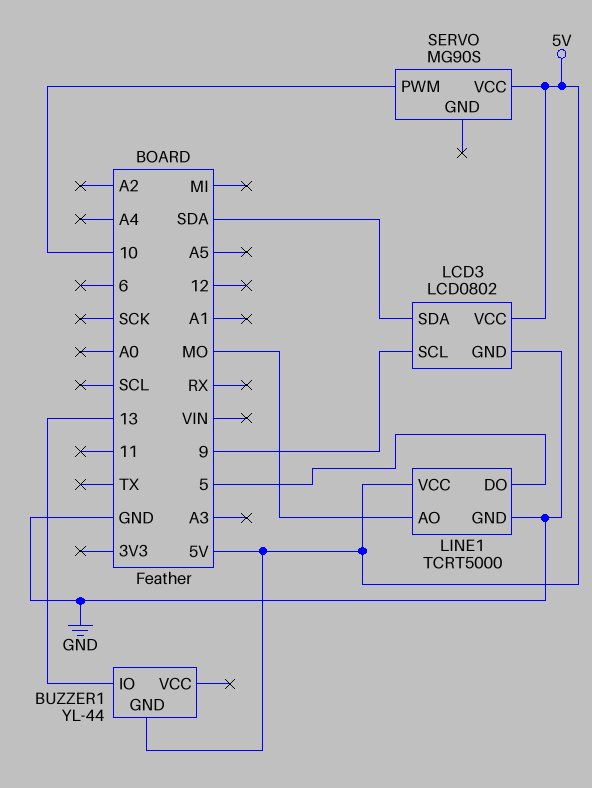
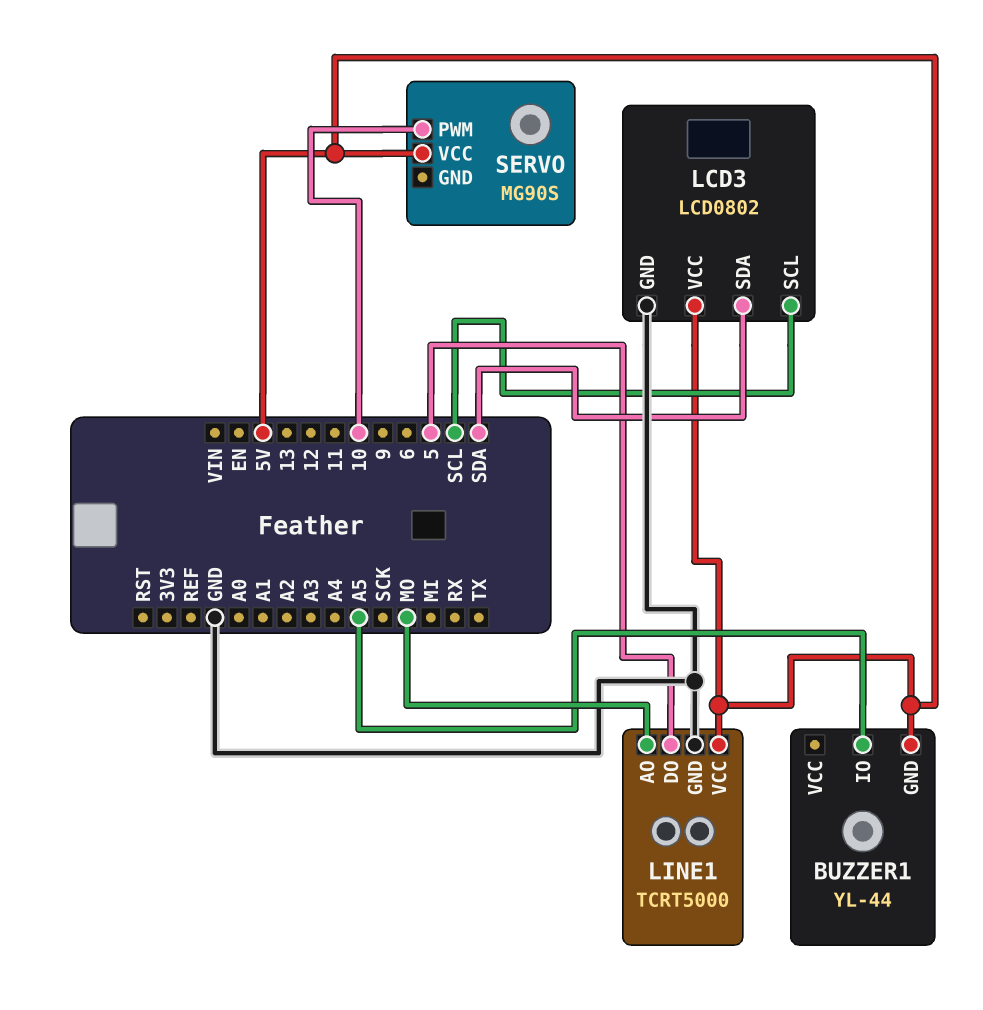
BUZZER1 pin IO: 13 -> A5
LCD3 pin SCL: 9 -> SCL

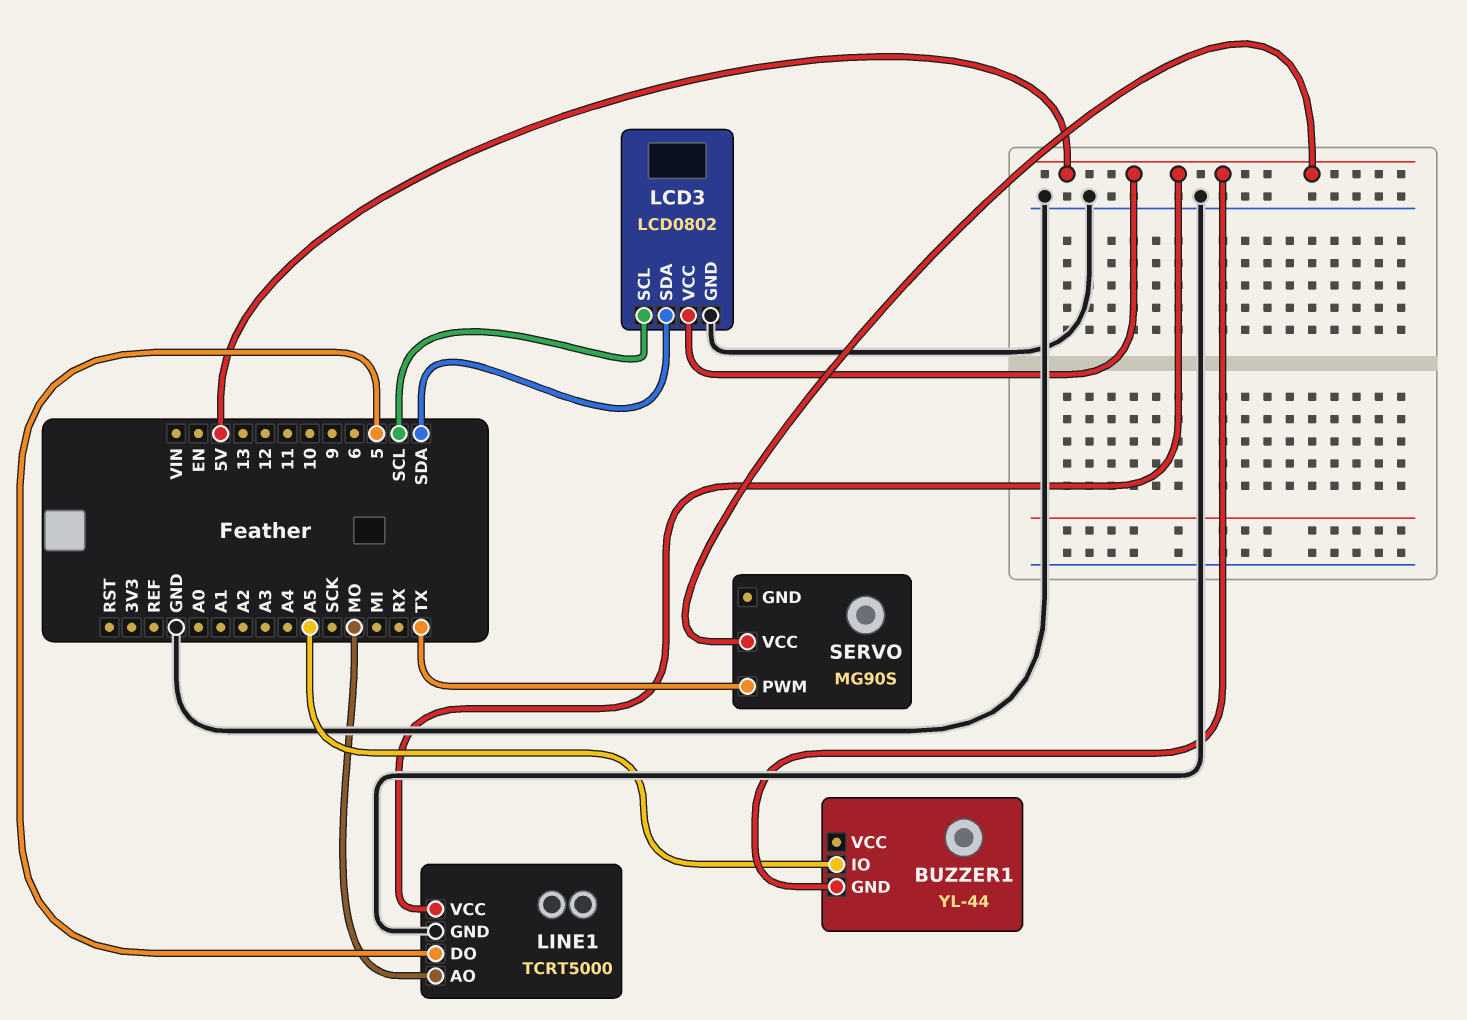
SERVO pin PWM: 10 -> TX

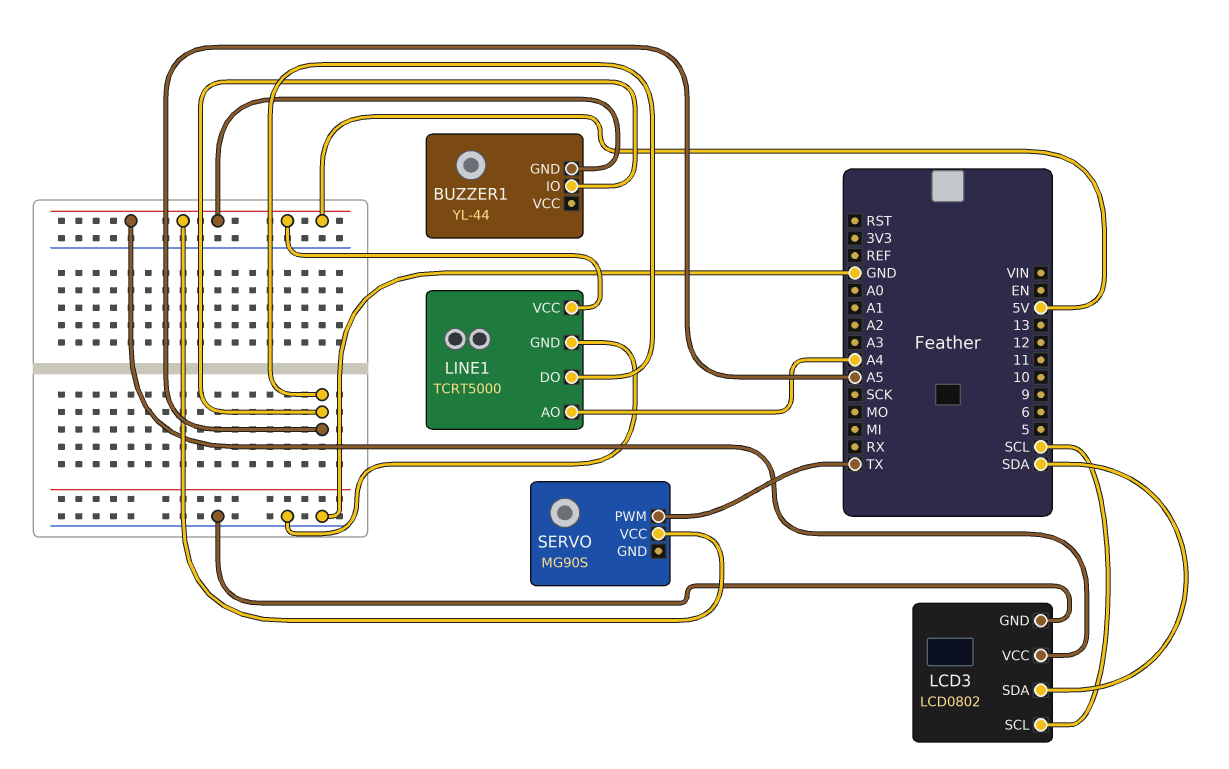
LINE1 pin AO: MO -> A4
LINE1 pin DO: 5 -> A5

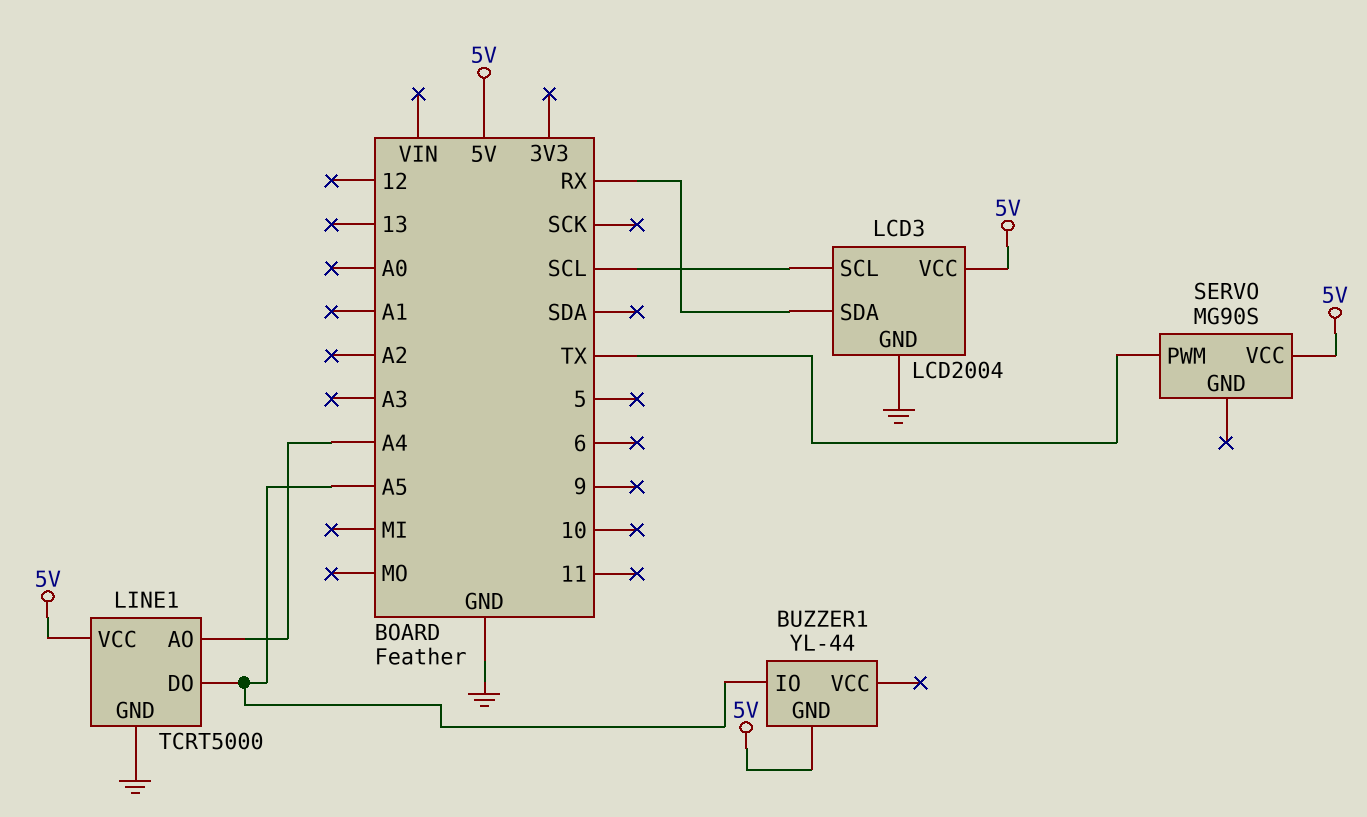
LCD3: LCD0802 -> LCD2004
LCD3 pin SDA: SDA -> RX

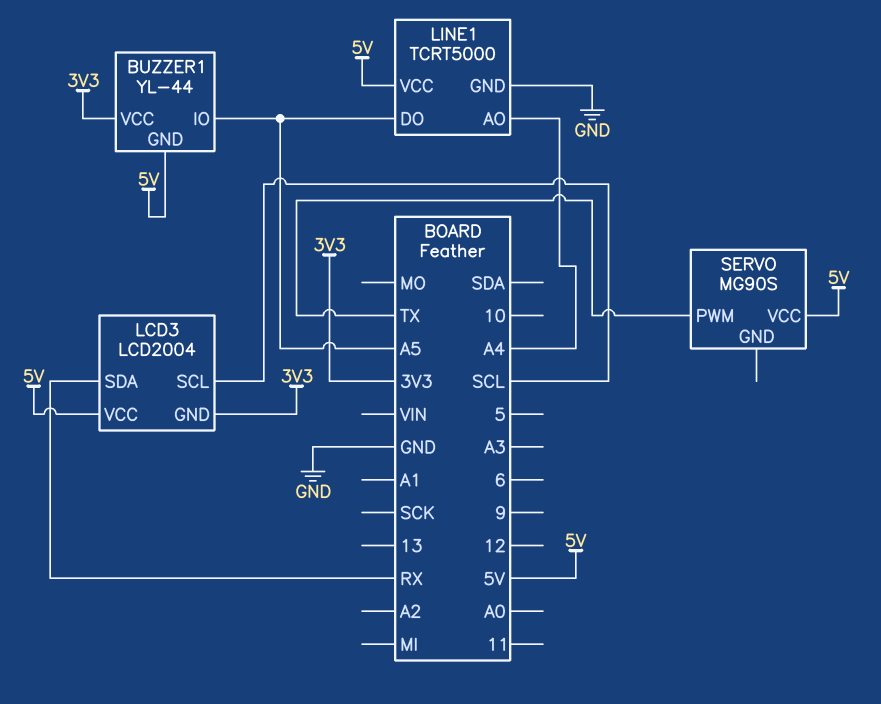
BUZZER1 pin VCC: none -> 3V3
LCD3 pin GND: GND -> 3V3

